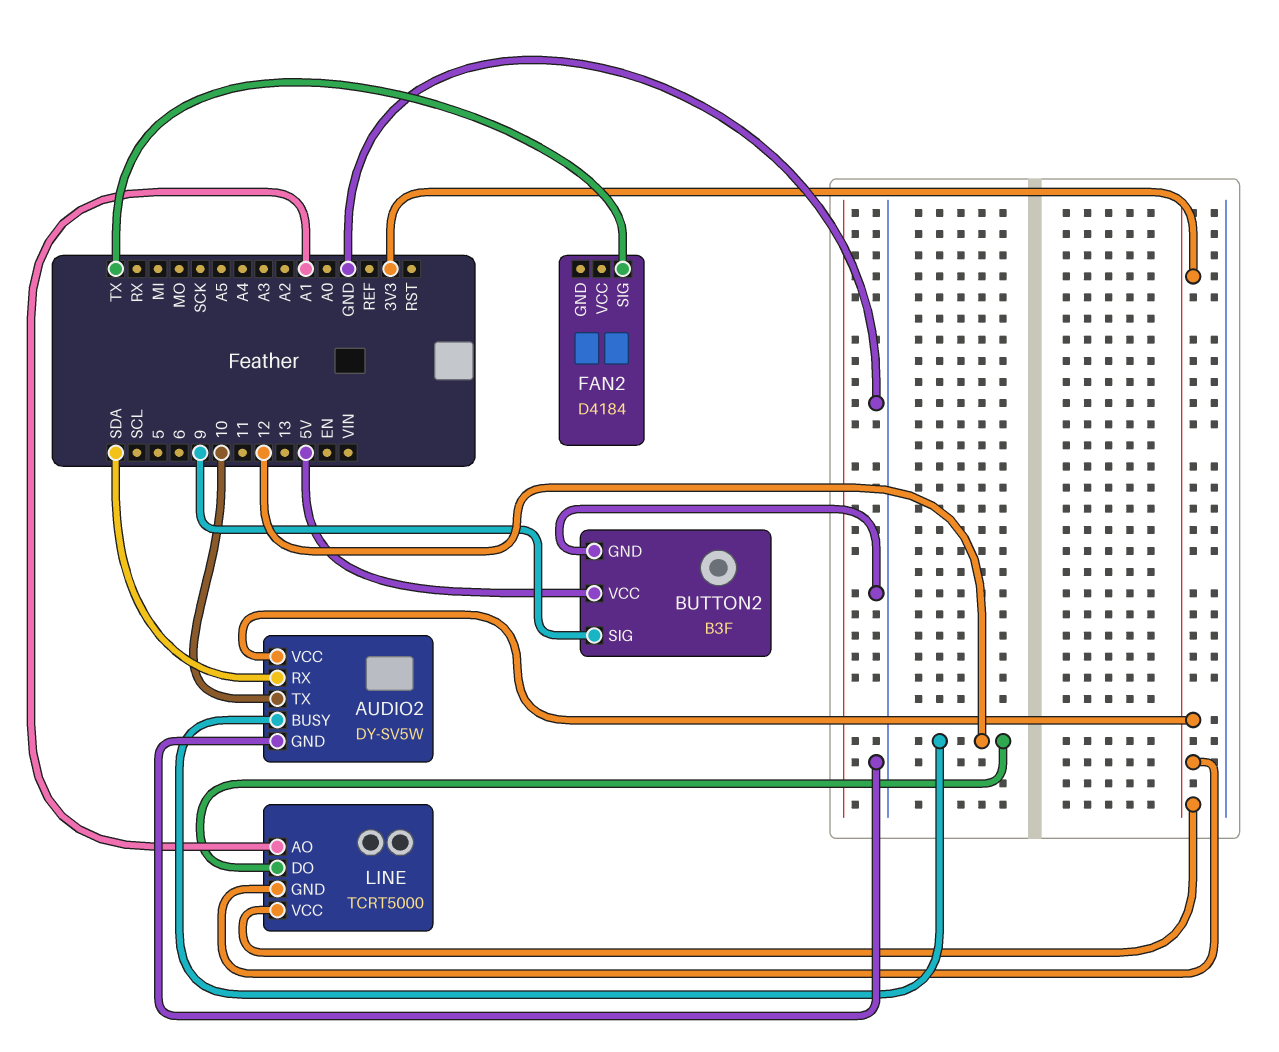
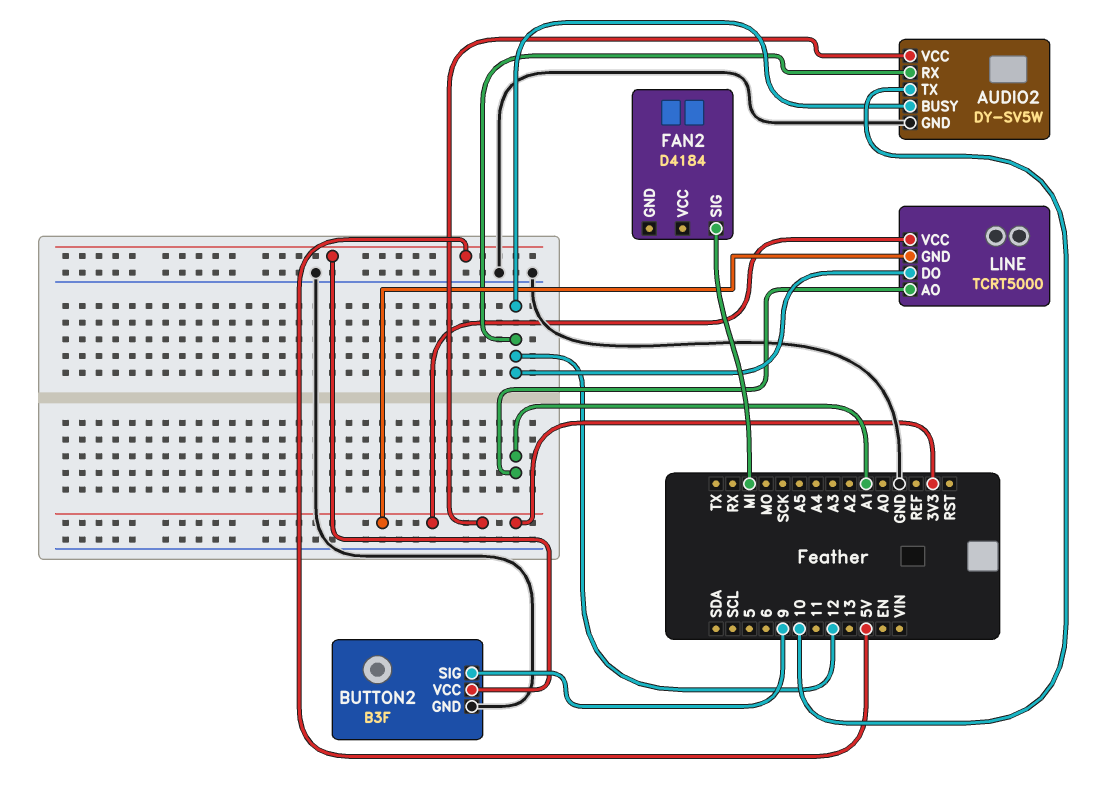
AUDIO2 pin RX: SDA -> 12
FAN2 pin SIG: TX -> MI

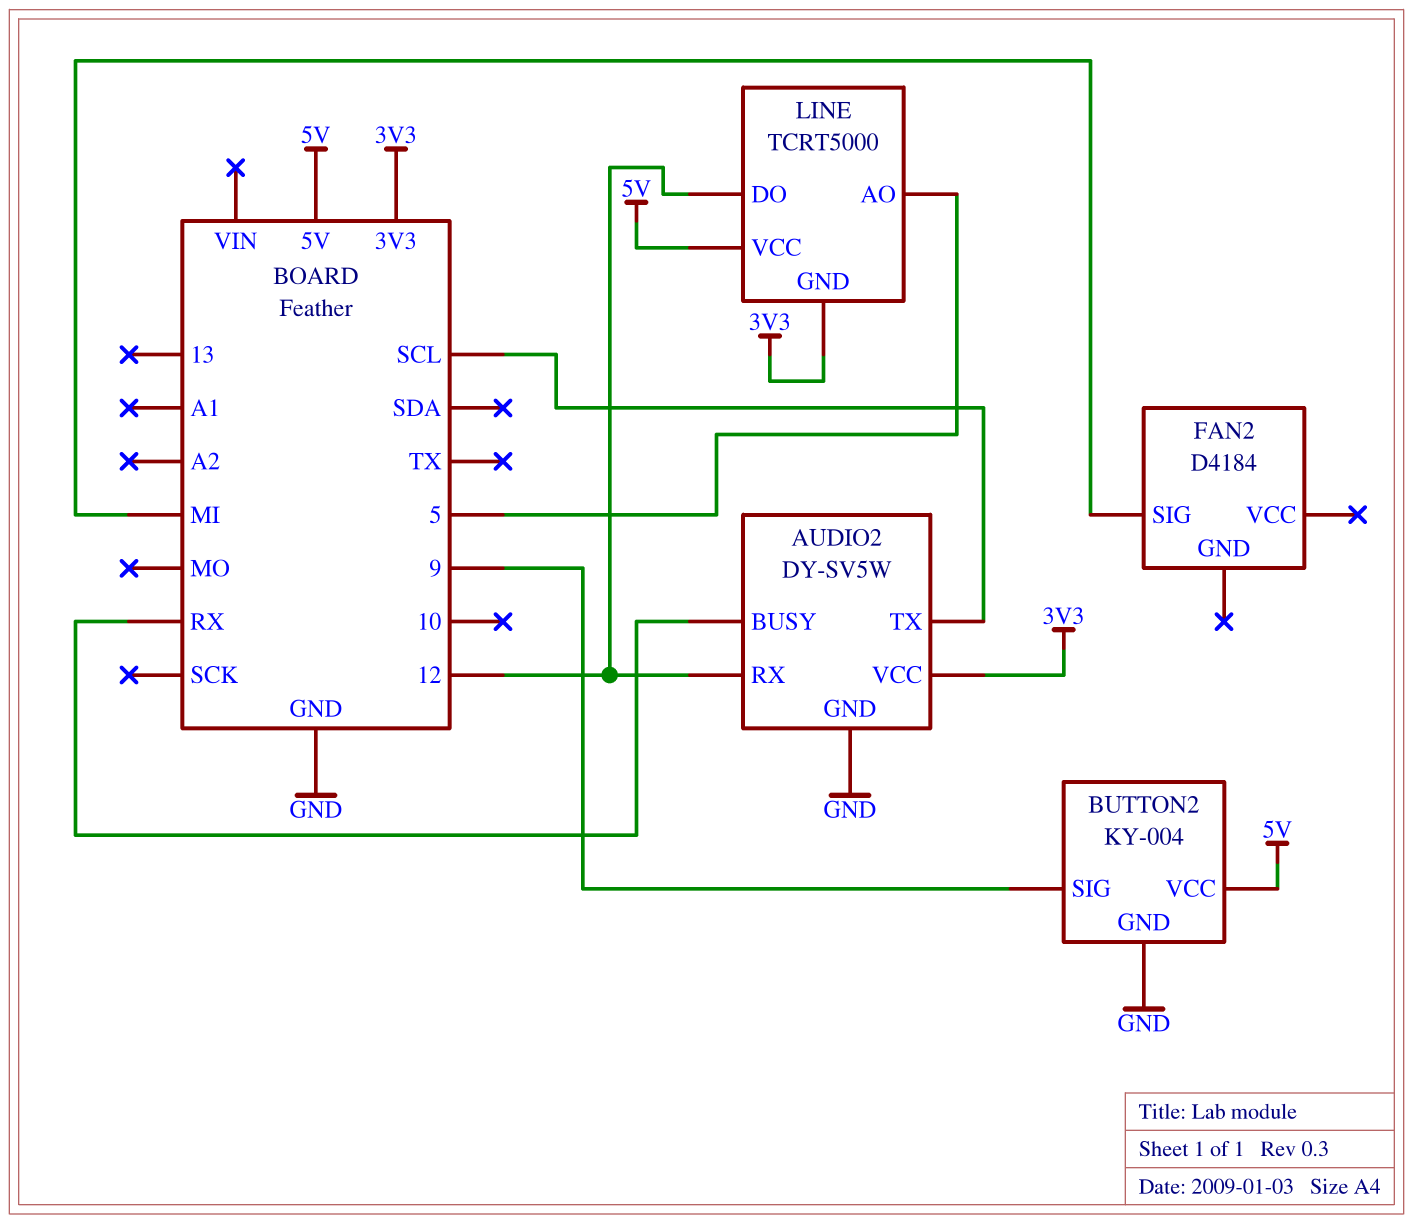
AUDIO2 pin BUSY: 12 -> RX
AUDIO2 pin TX: 10 -> SCL
BUTTON2: B3F -> KY-004
LINE pin AO: A1 -> 5
LINE pin VCC: 3V3 -> 5V

